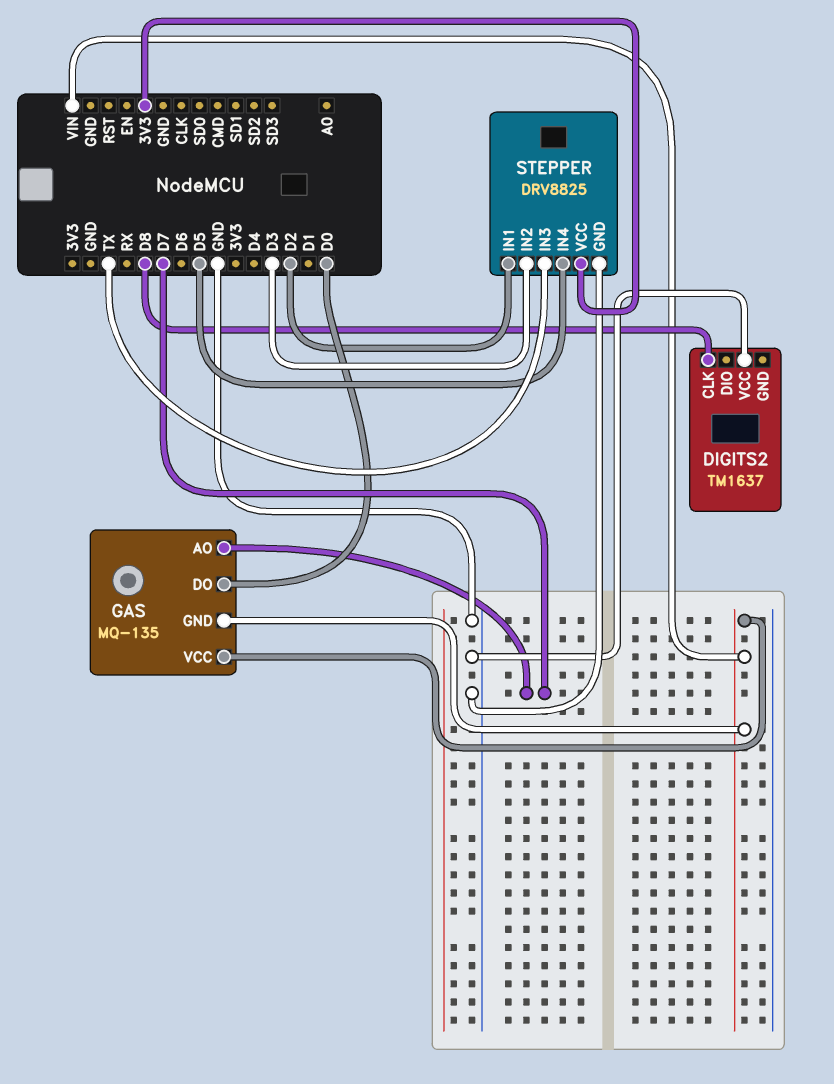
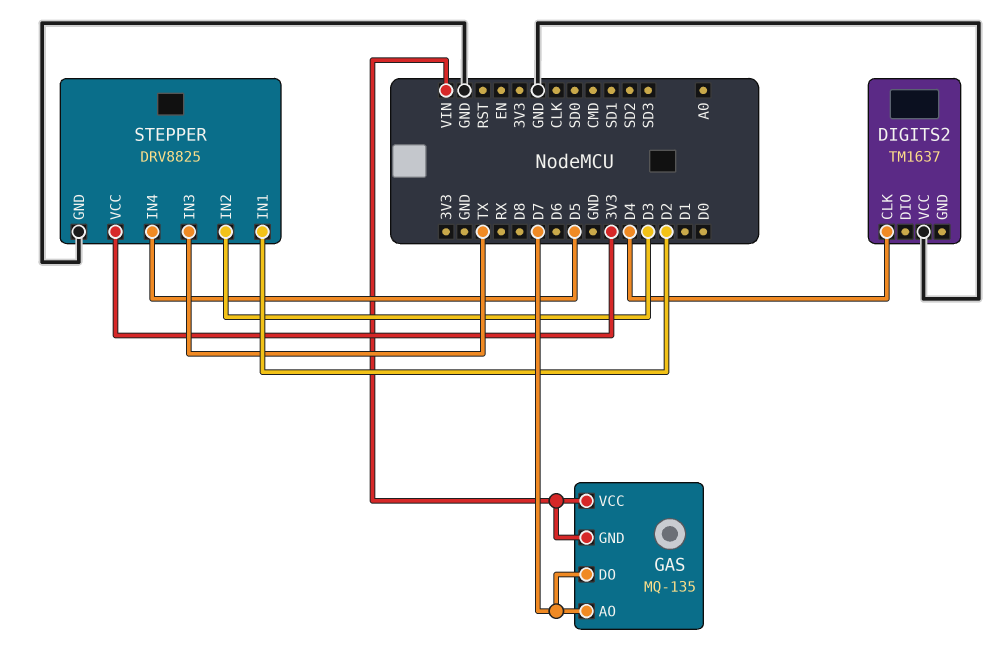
DIGITS2 pin CLK: D8 -> D4
GAS pin DO: D0 -> D7

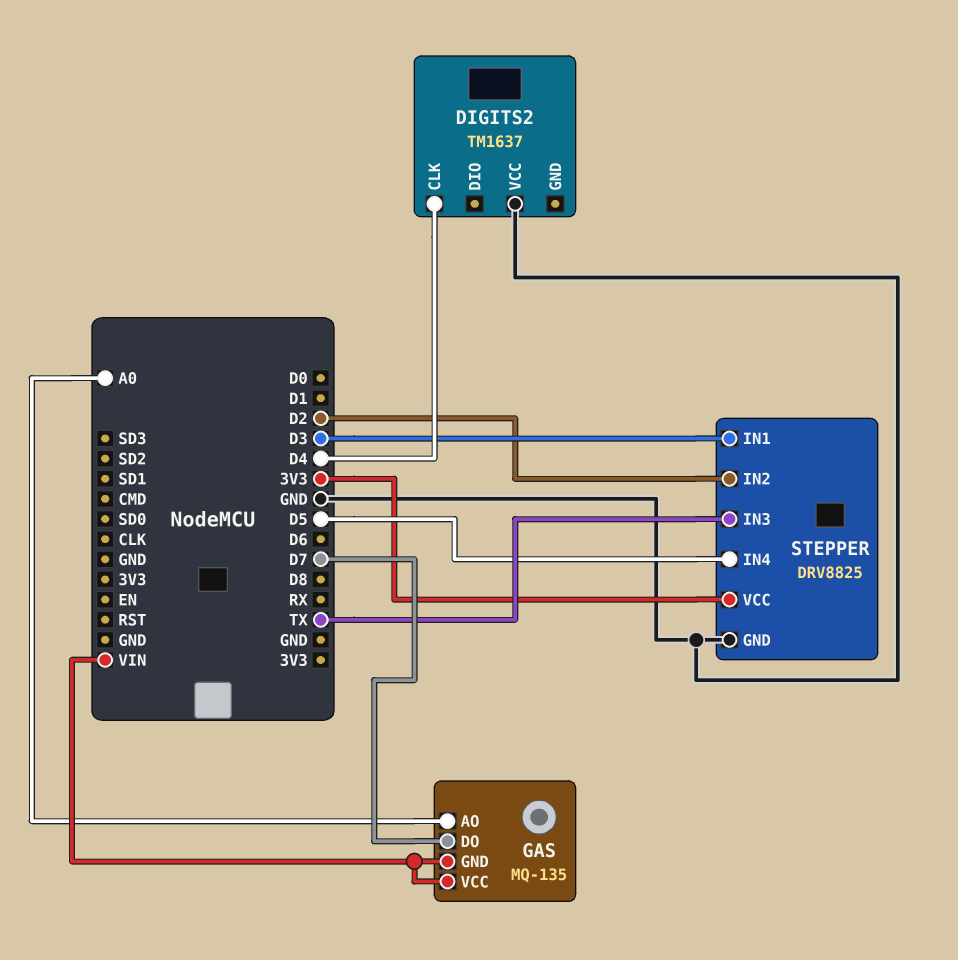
GAS pin AO: D7 -> A0
STEPPER pin IN1: D2 -> D3
STEPPER pin IN2: D3 -> D2

